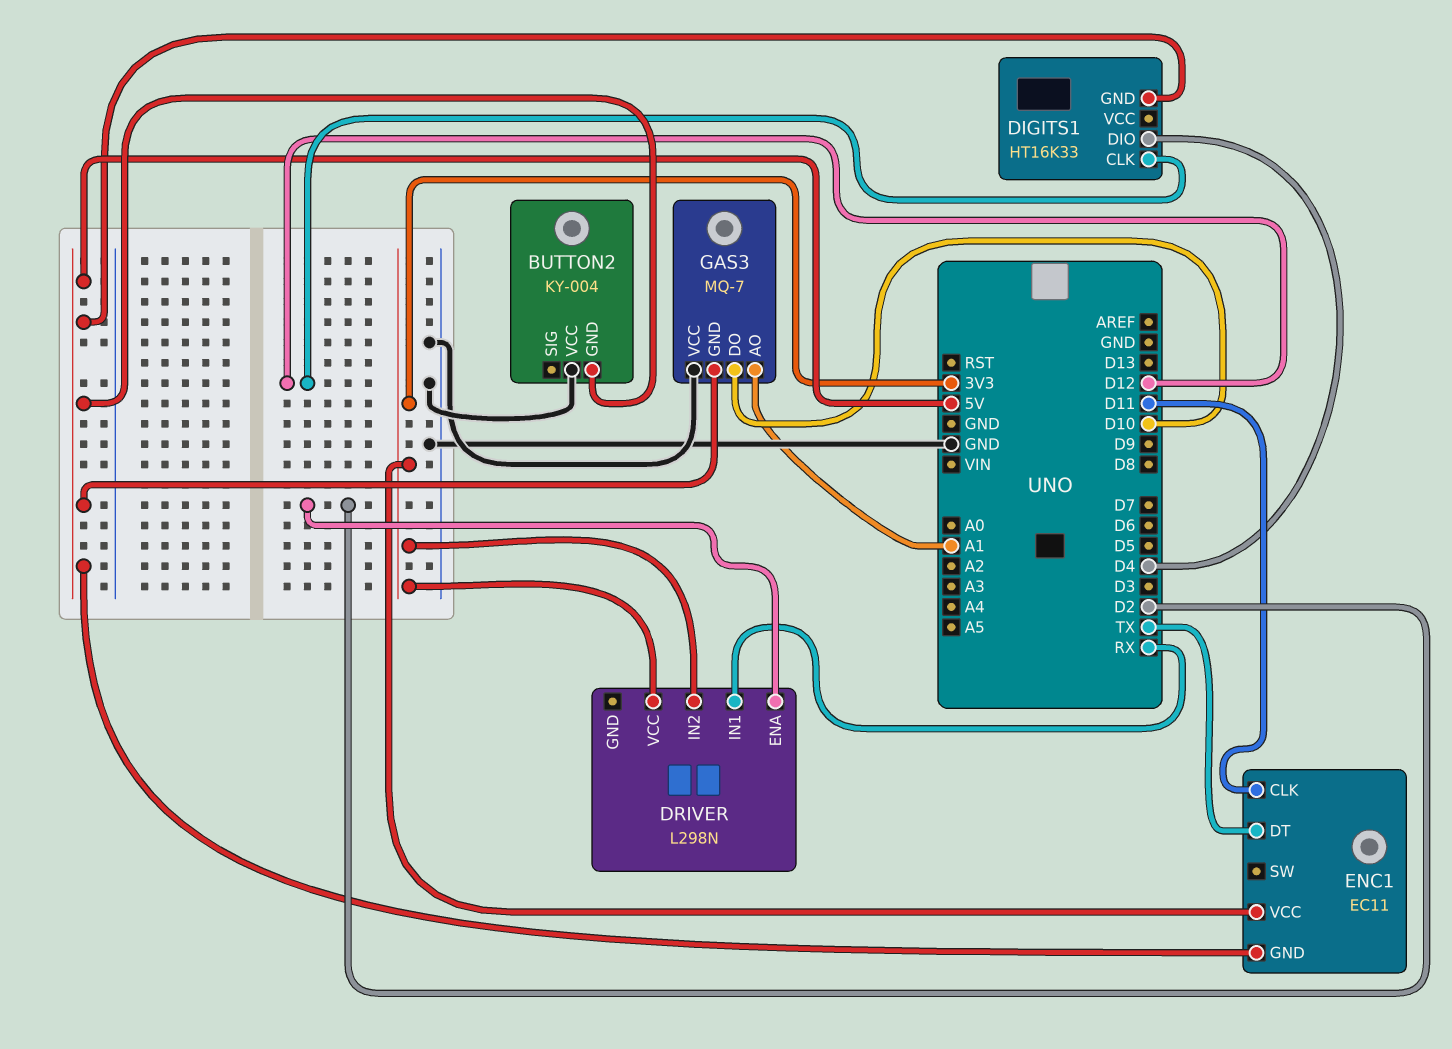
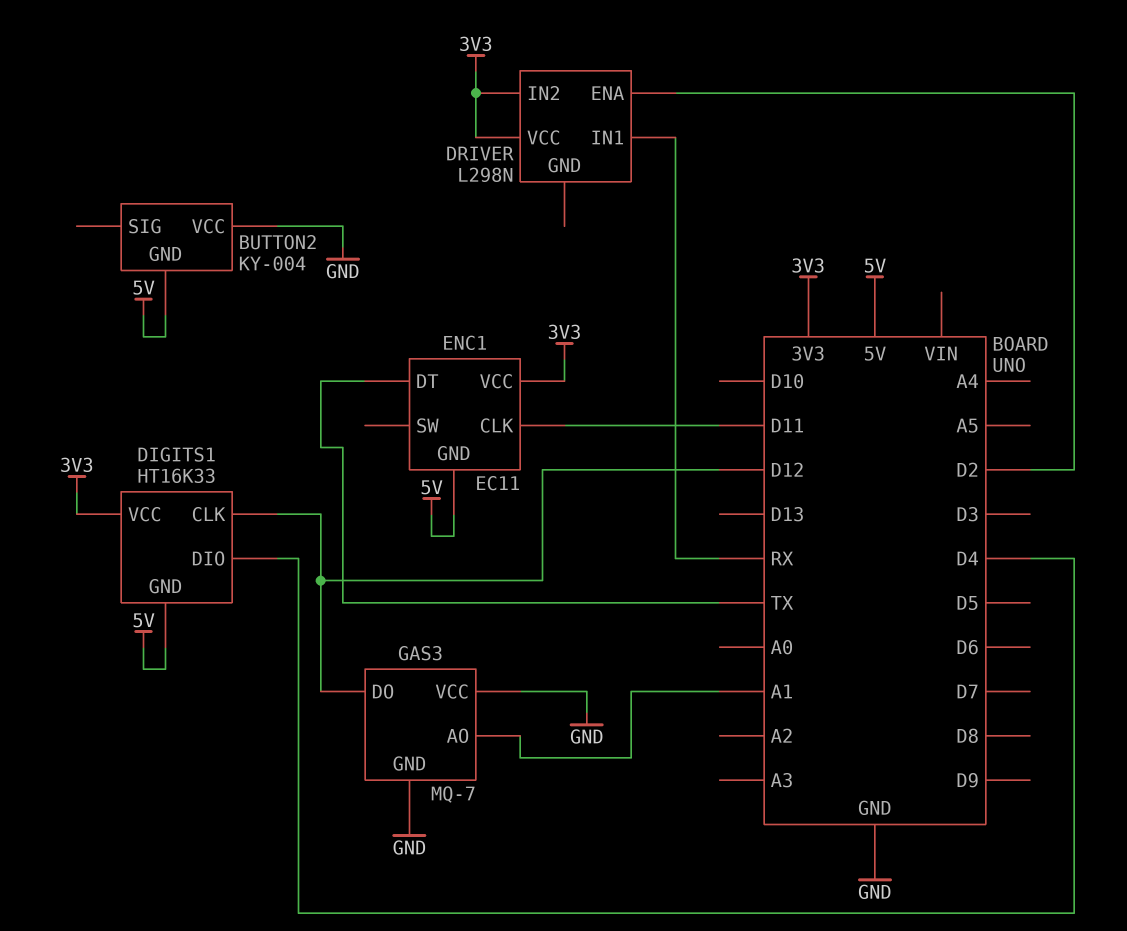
DIGITS1 pin VCC: none -> 3V3
GAS3 pin DO: D10 -> D12
GAS3 pin GND: 5V -> GND

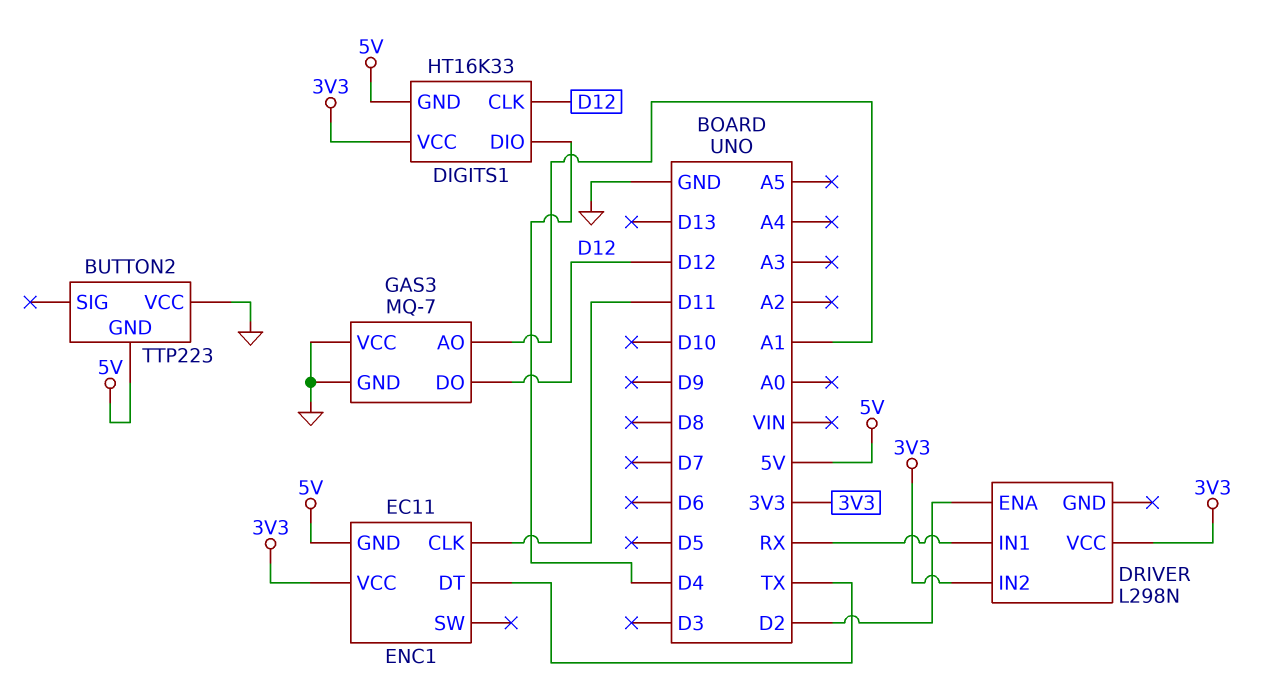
BUTTON2: KY-004 -> TTP223

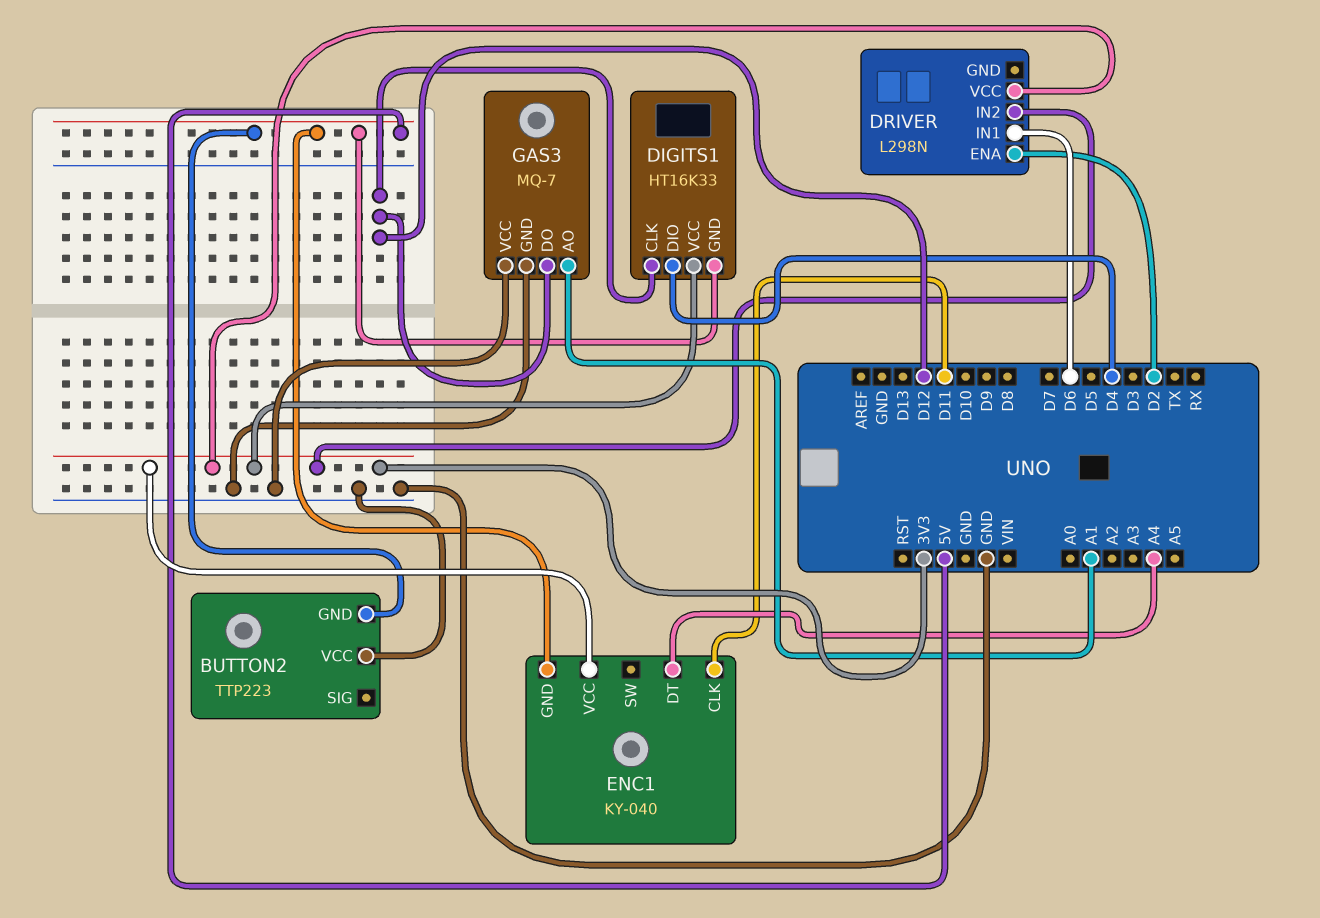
DRIVER pin IN1: RX -> D6
ENC1: EC11 -> KY-040
ENC1 pin DT: TX -> A4

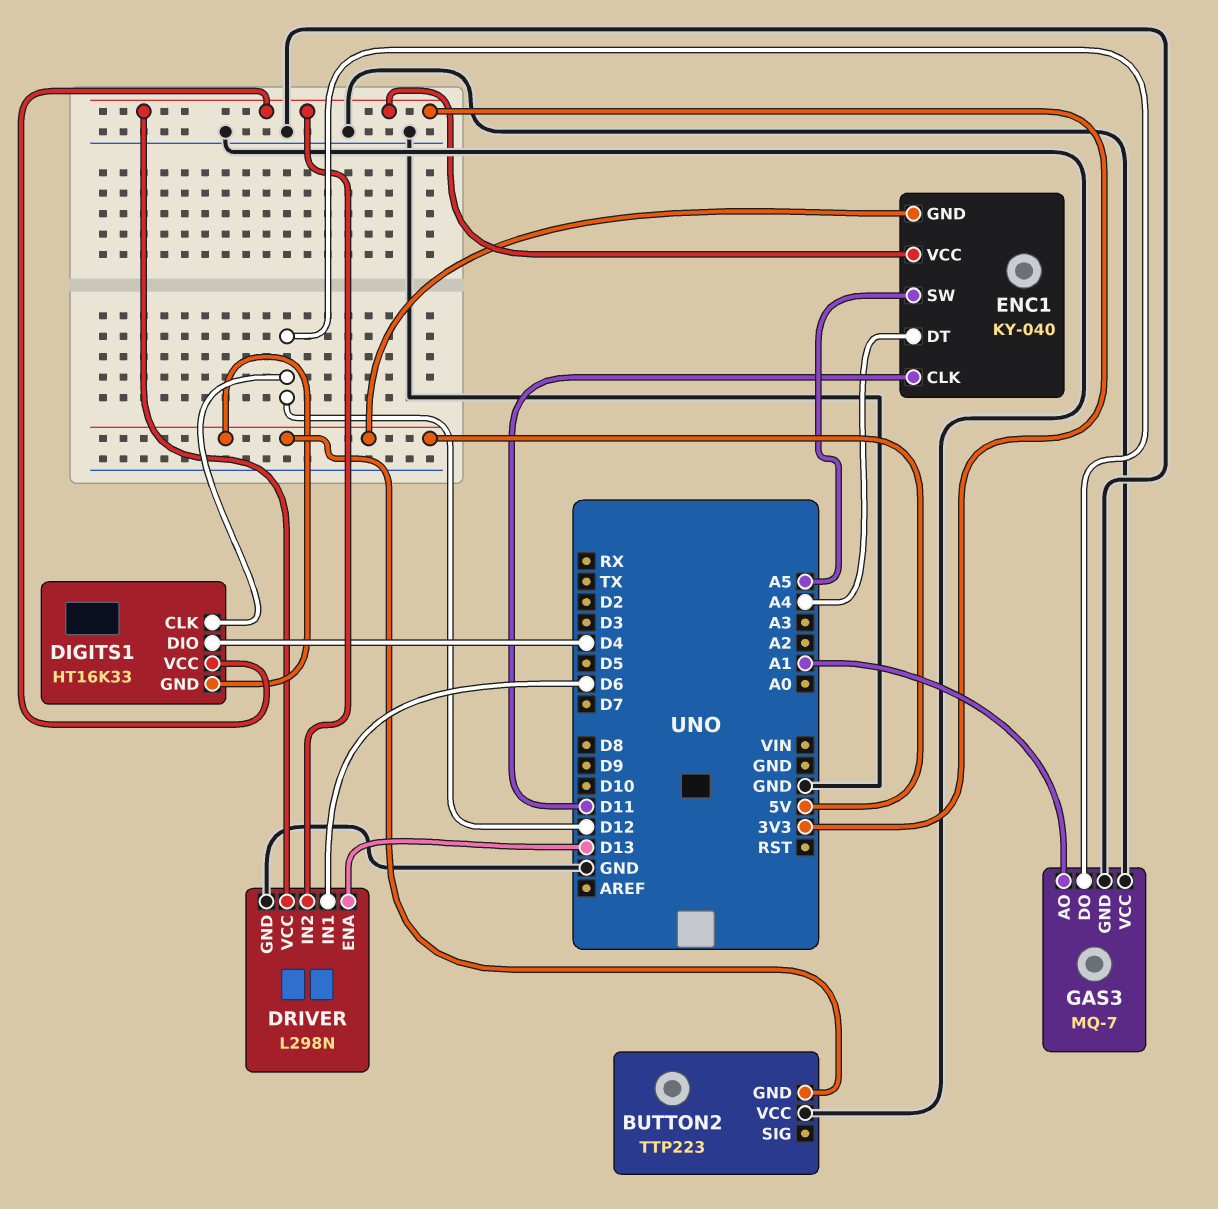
DRIVER pin ENA: D2 -> D13
DRIVER pin GND: none -> GND
ENC1 pin SW: none -> A5

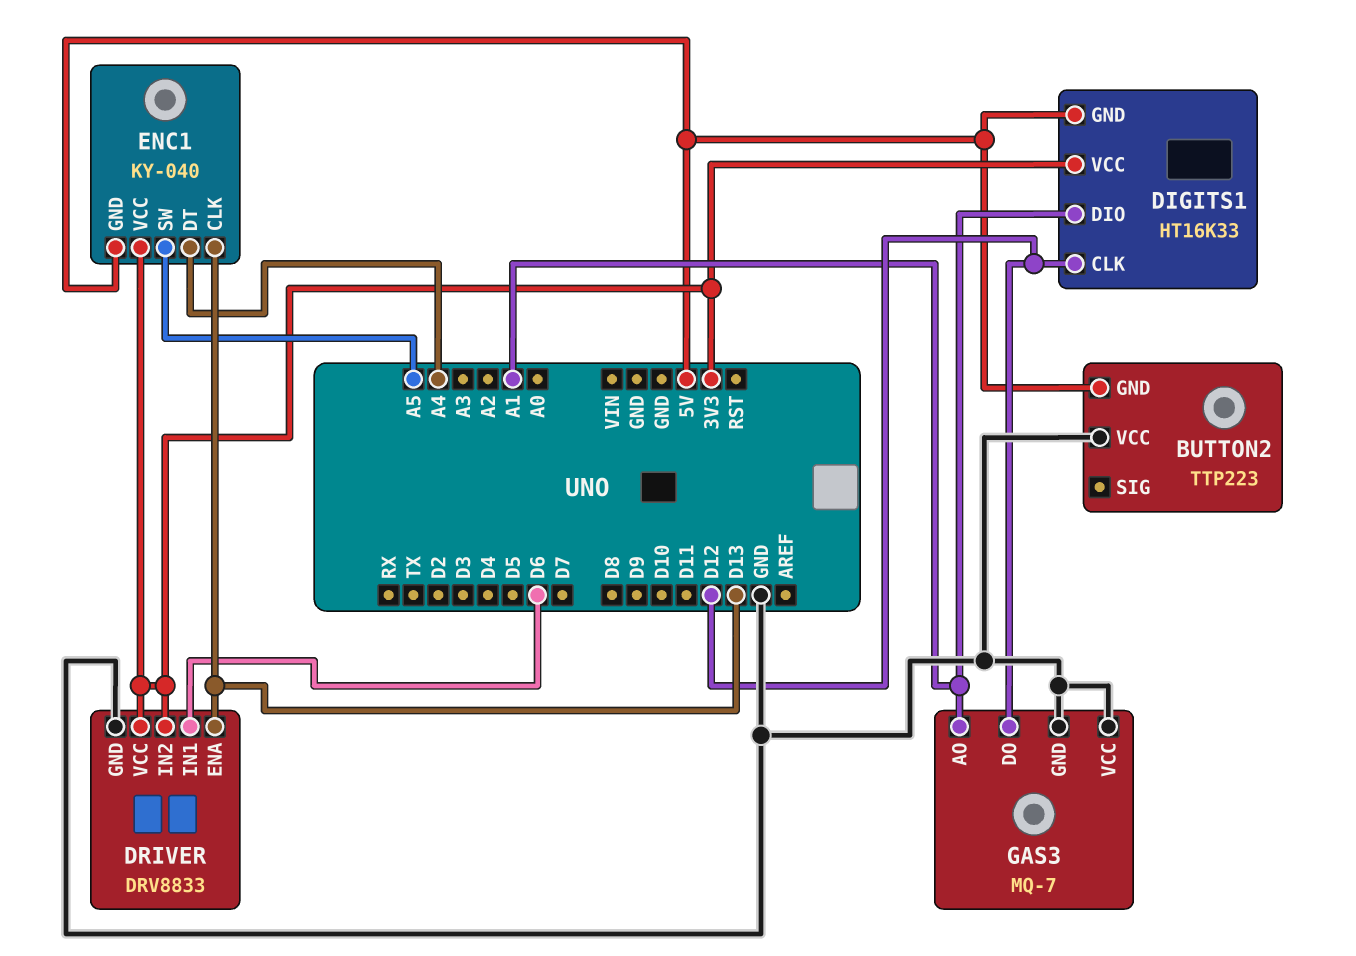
DIGITS1 pin DIO: D4 -> A1
DRIVER: L298N -> DRV8833
ENC1 pin CLK: D11 -> D13

